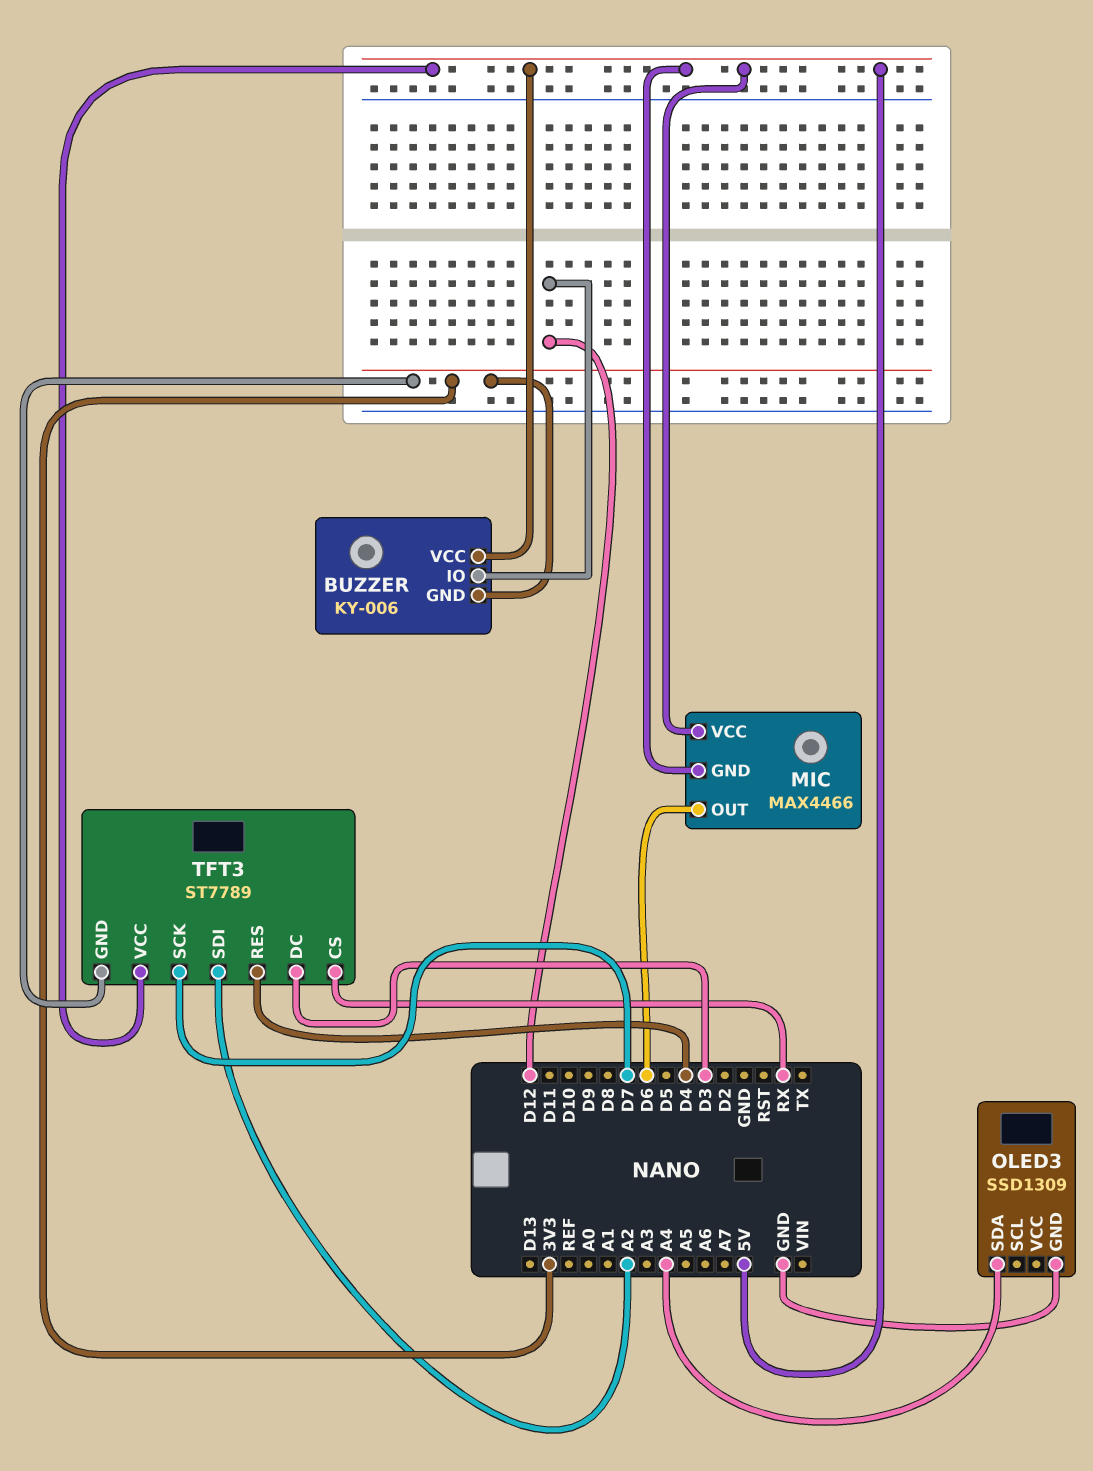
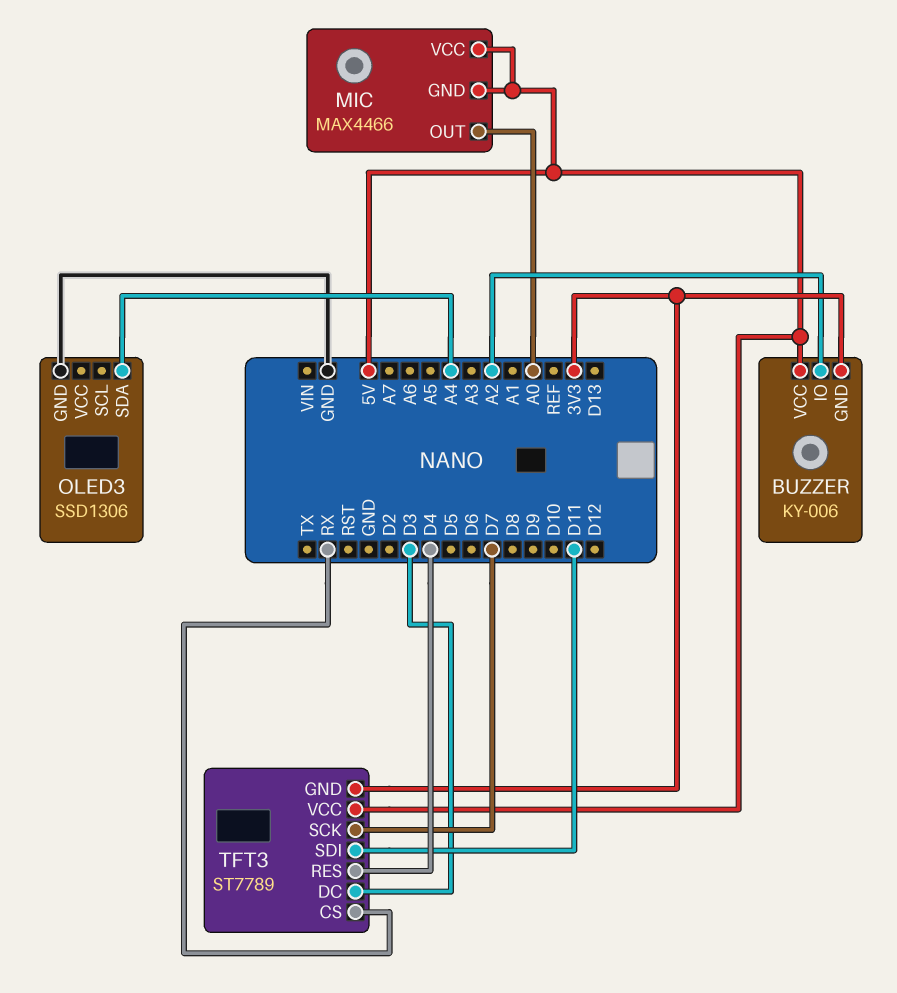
BUZZER pin IO: D12 -> A2
MIC pin OUT: D6 -> A0
OLED3: SSD1309 -> SSD1306
TFT3 pin SDI: A2 -> D11

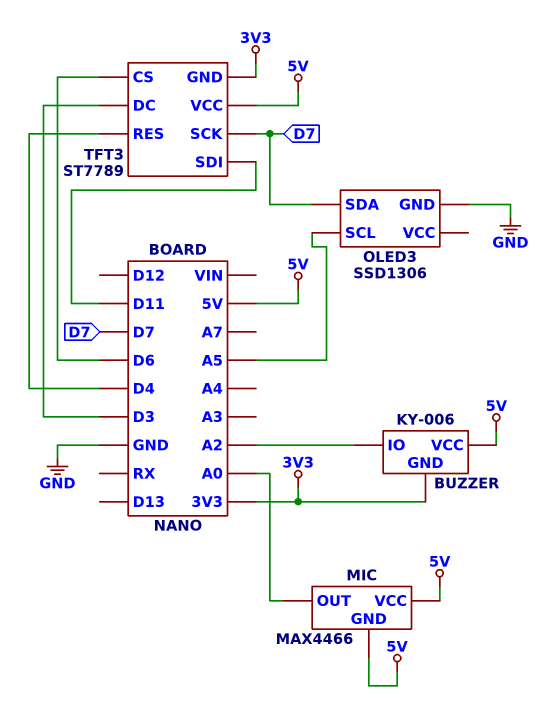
OLED3 pin SCL: none -> A5
OLED3 pin SDA: A4 -> D7
TFT3 pin CS: RX -> D6

